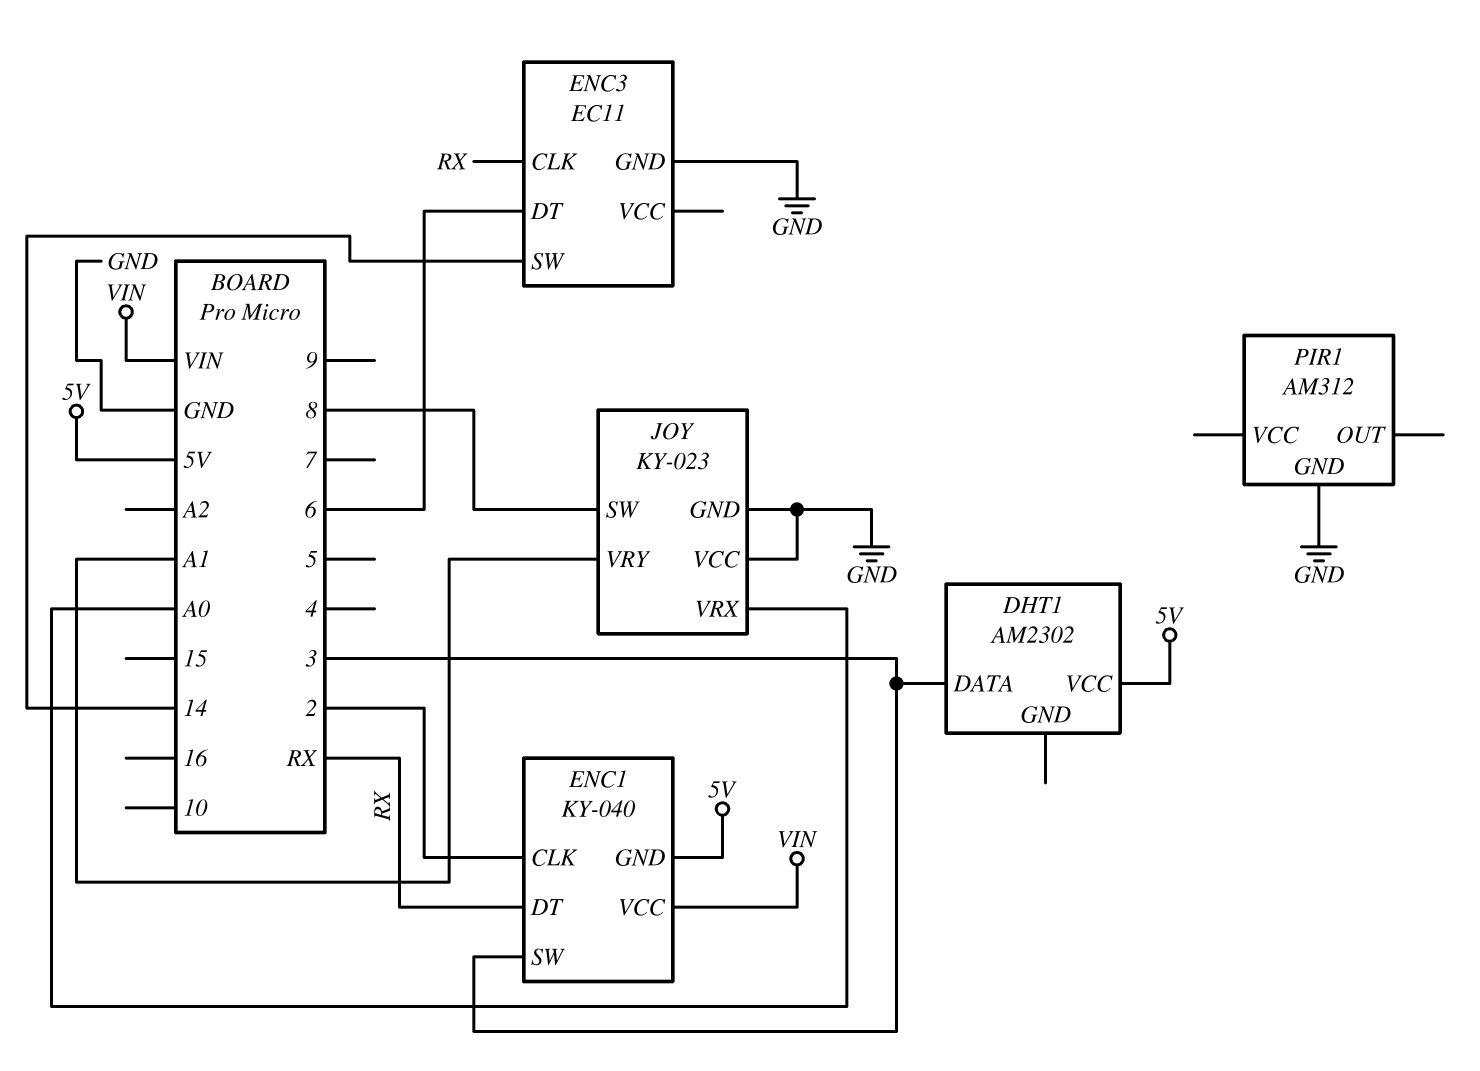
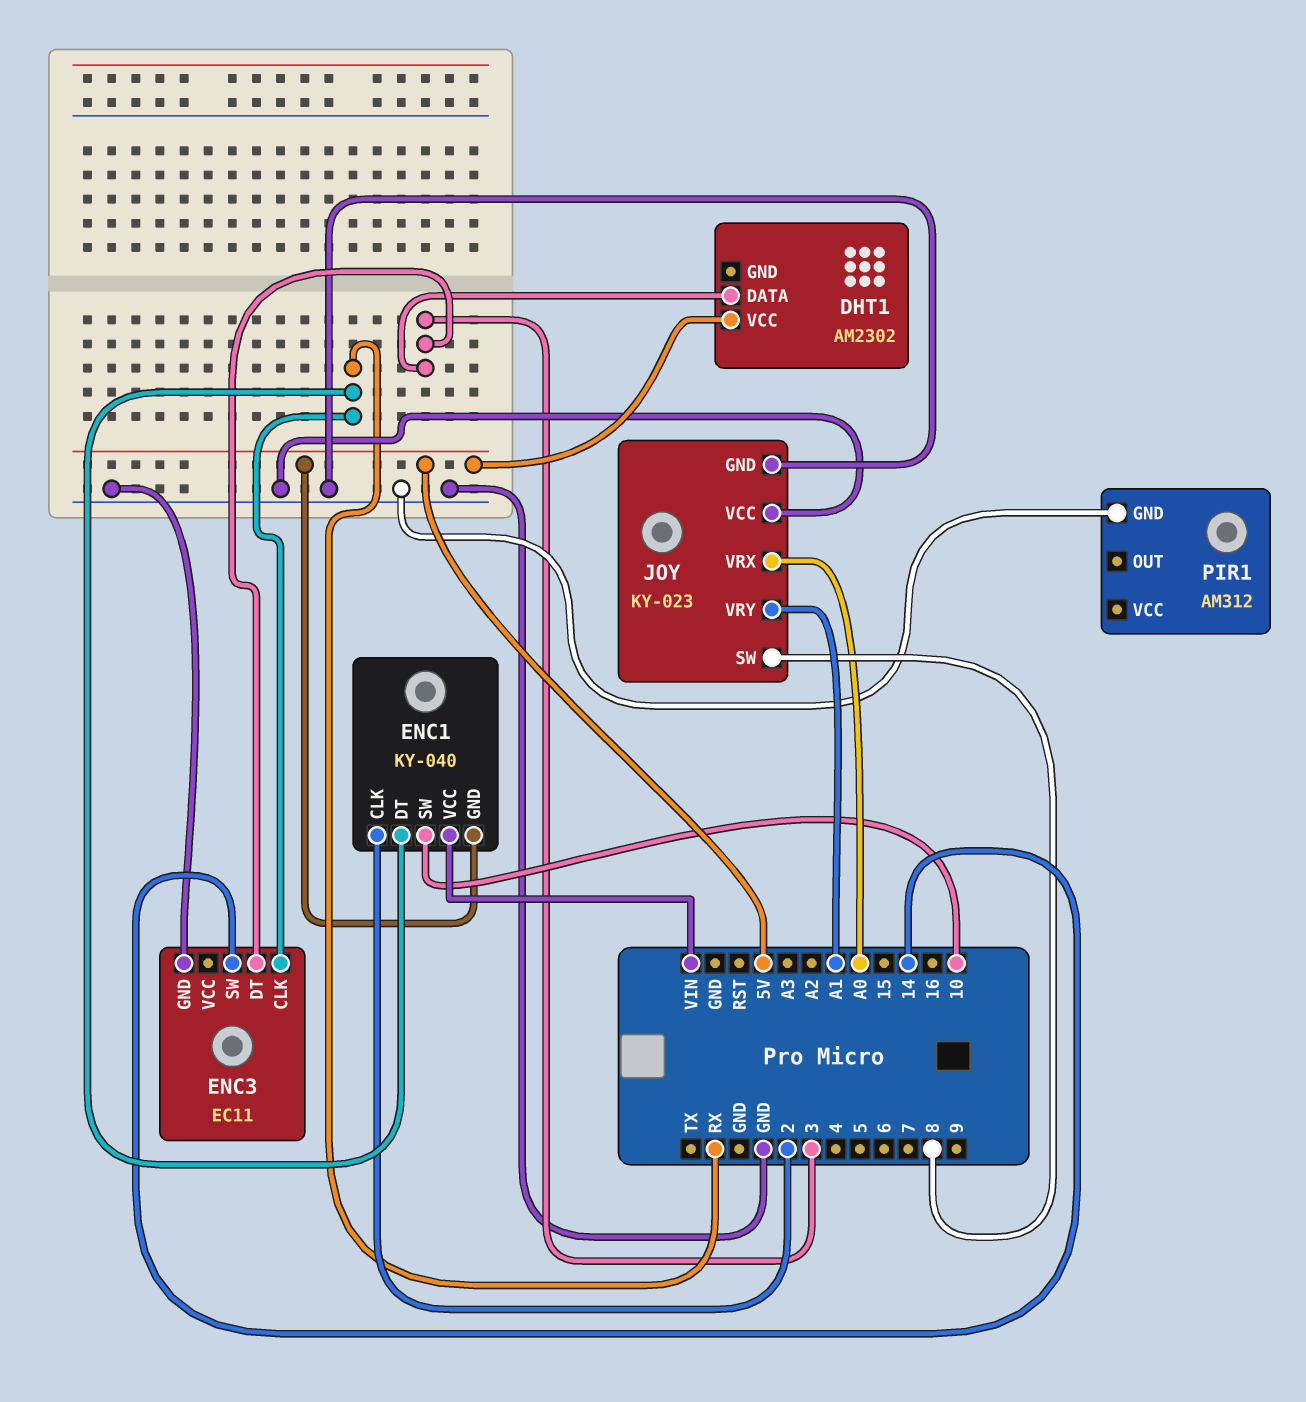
ENC1 pin SW: 3 -> 10
ENC3 pin DT: 6 -> 3

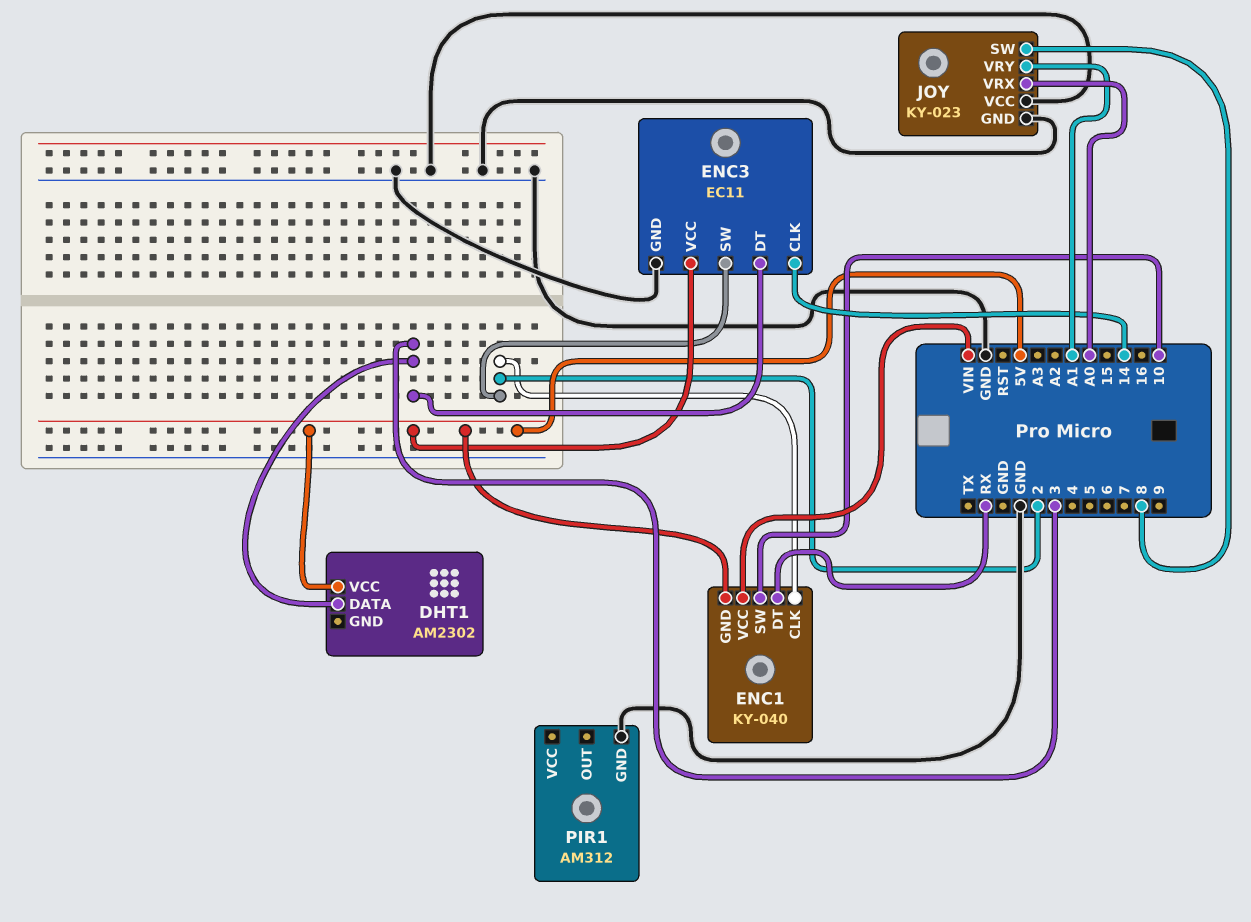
ENC3 pin CLK: RX -> 14
ENC3 pin SW: 14 -> 2
ENC3 pin VCC: none -> 5V

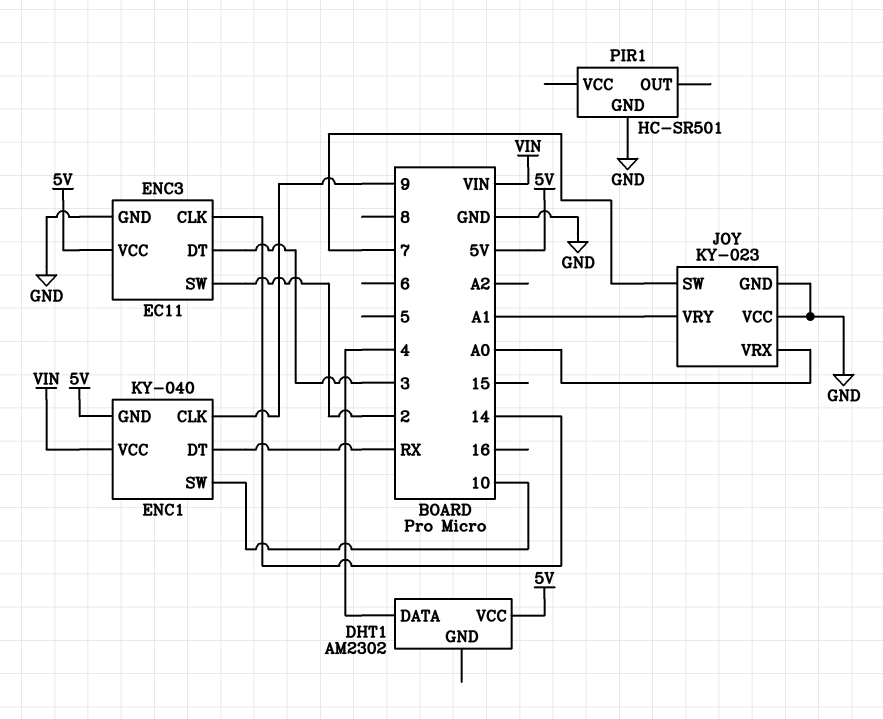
DHT1 pin DATA: 3 -> 4
ENC1 pin CLK: 2 -> 9
JOY pin SW: 8 -> 7
PIR1: AM312 -> HC-SR501

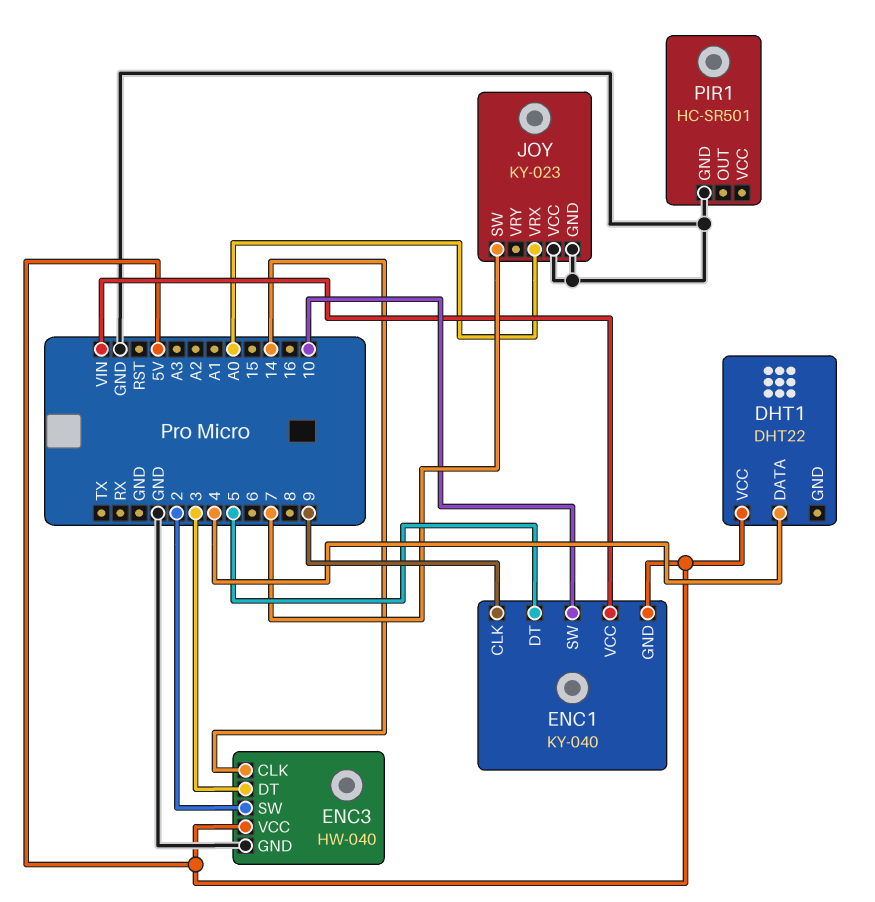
DHT1: AM2302 -> DHT22
ENC1 pin DT: RX -> 5
ENC3: EC11 -> HW-040
JOY pin VRY: A1 -> none

